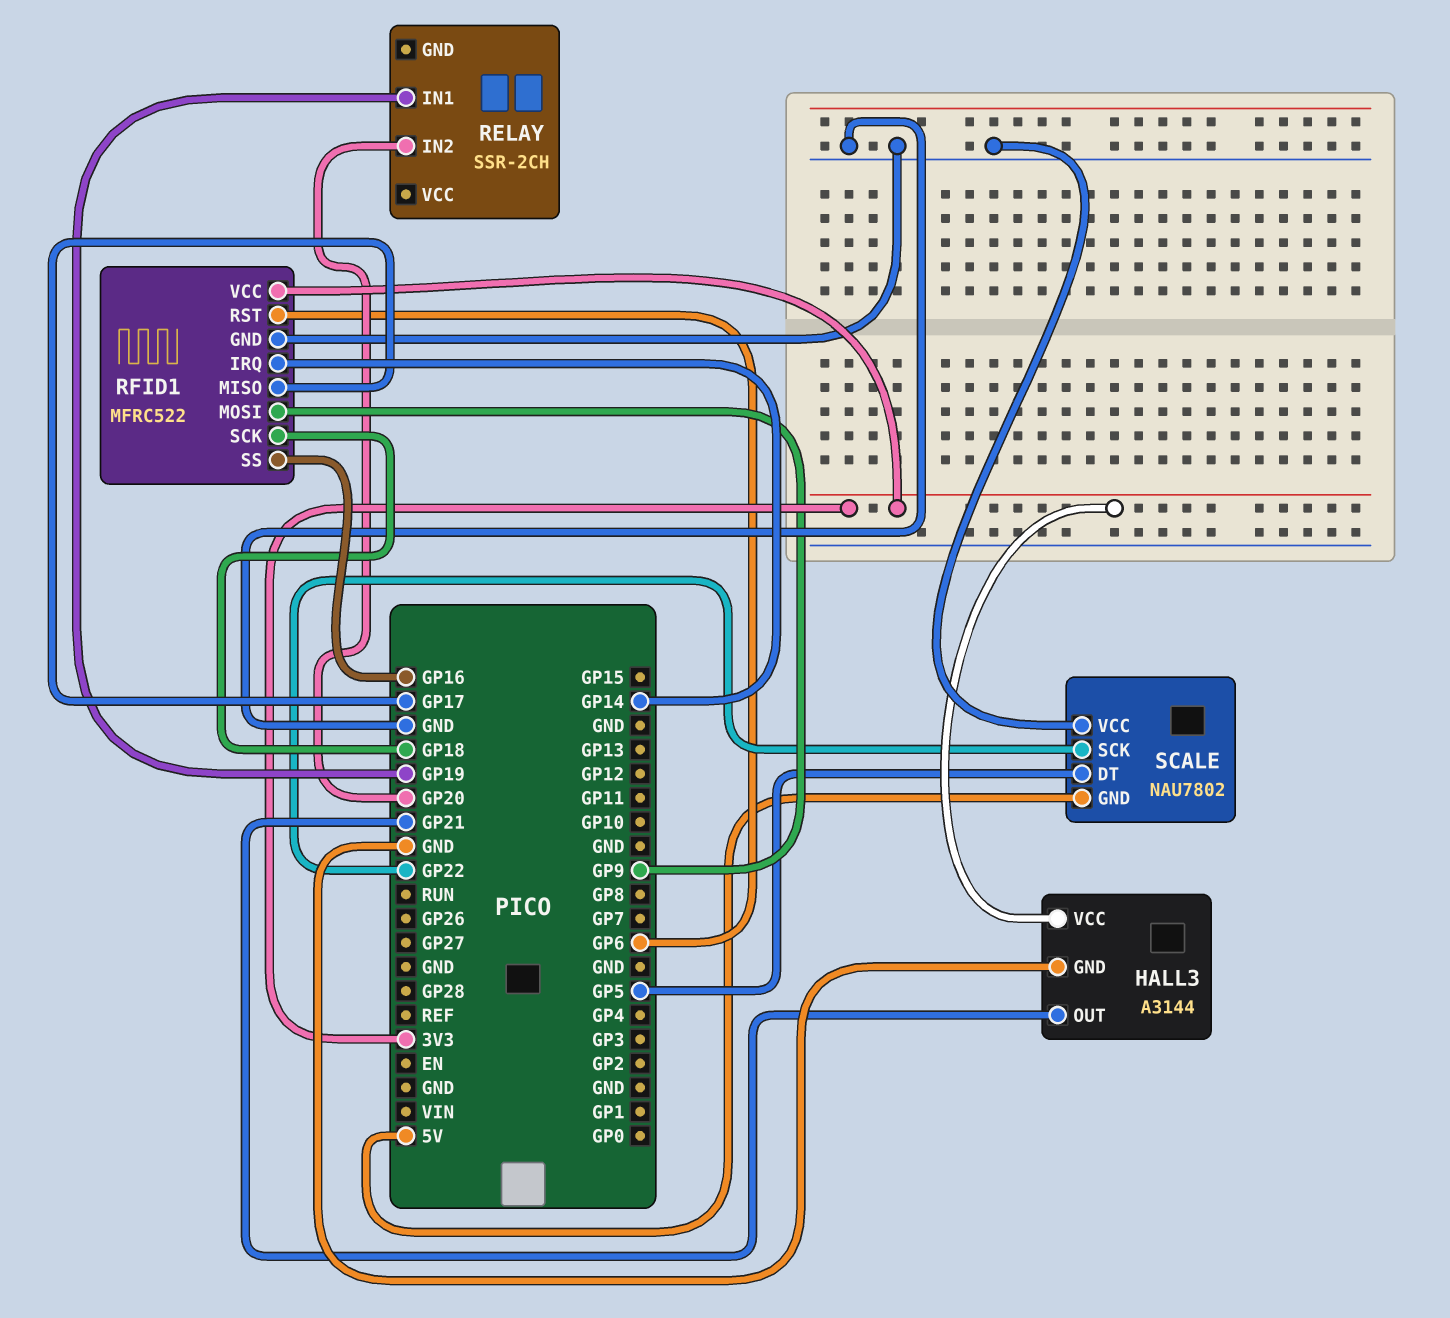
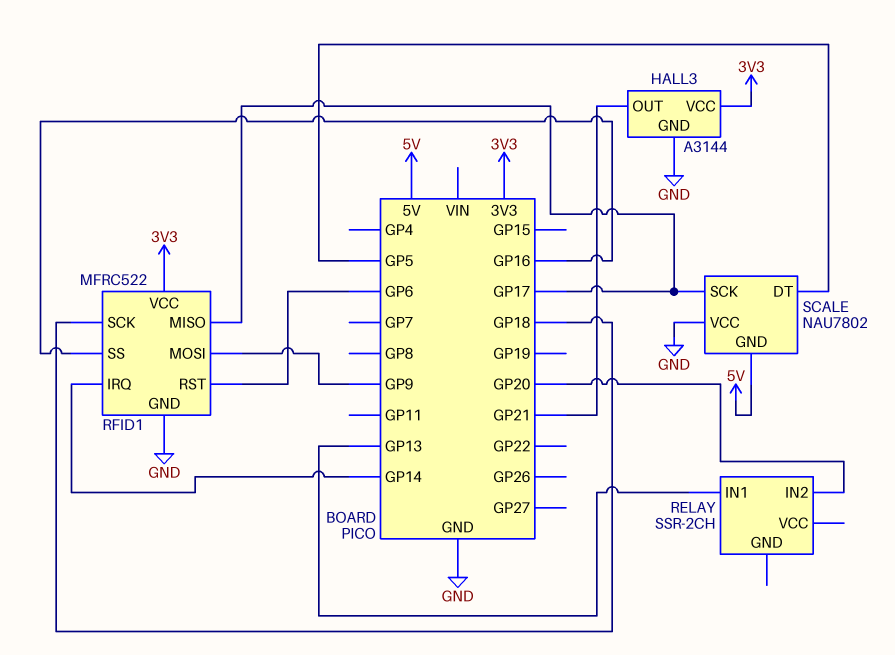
RELAY pin IN1: GP19 -> GP13
SCALE pin SCK: GP22 -> GP17

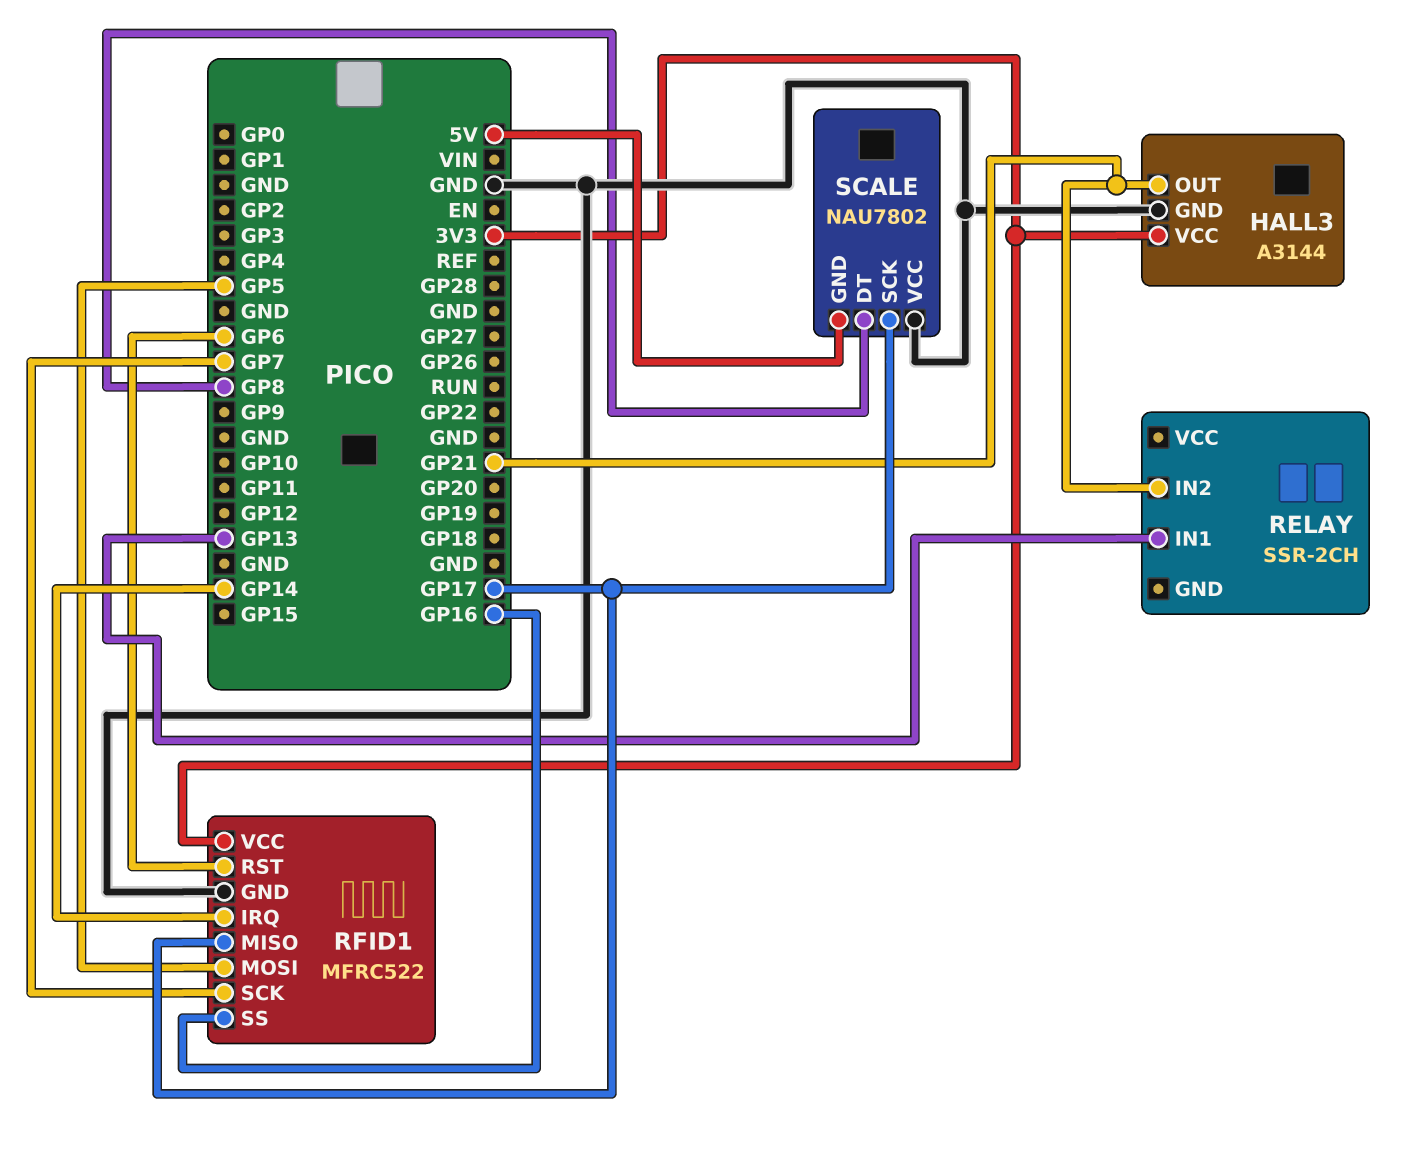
RELAY pin IN2: GP20 -> GP21
RFID1 pin MOSI: GP9 -> GP5
RFID1 pin SCK: GP18 -> GP7
SCALE pin DT: GP5 -> GP8

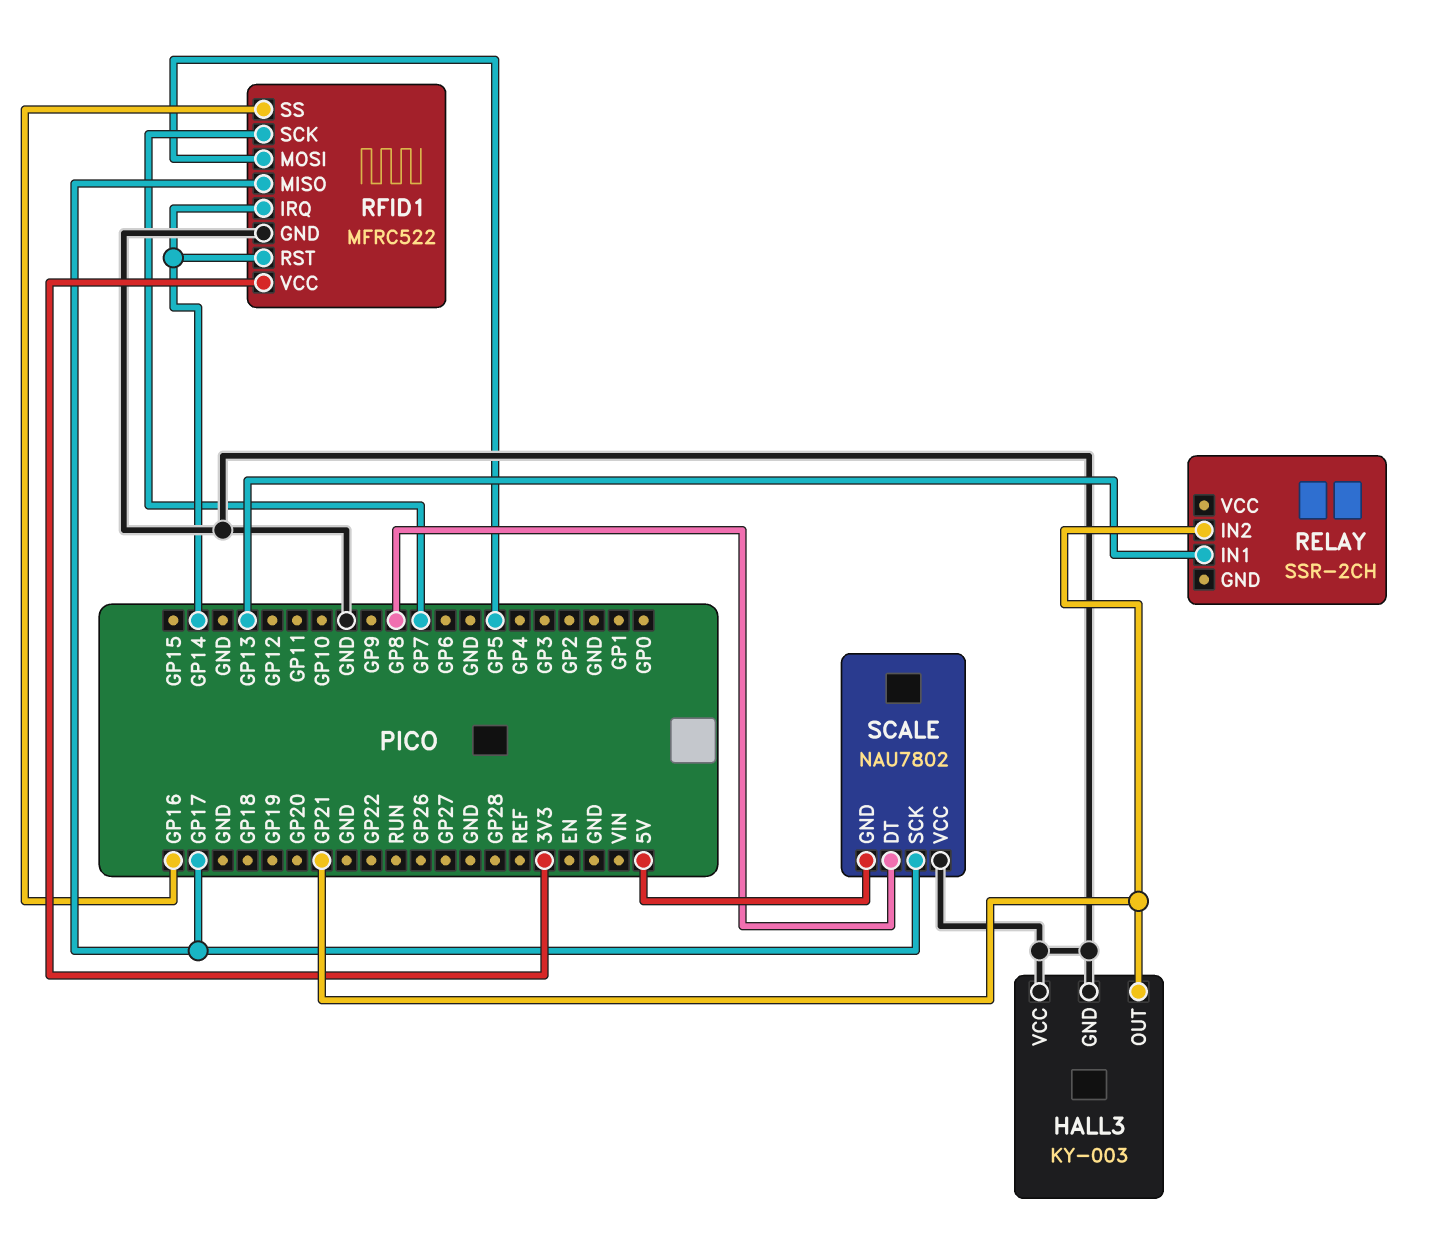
HALL3: A3144 -> KY-003
HALL3 pin VCC: 3V3 -> GND
RFID1 pin RST: GP6 -> GP14

